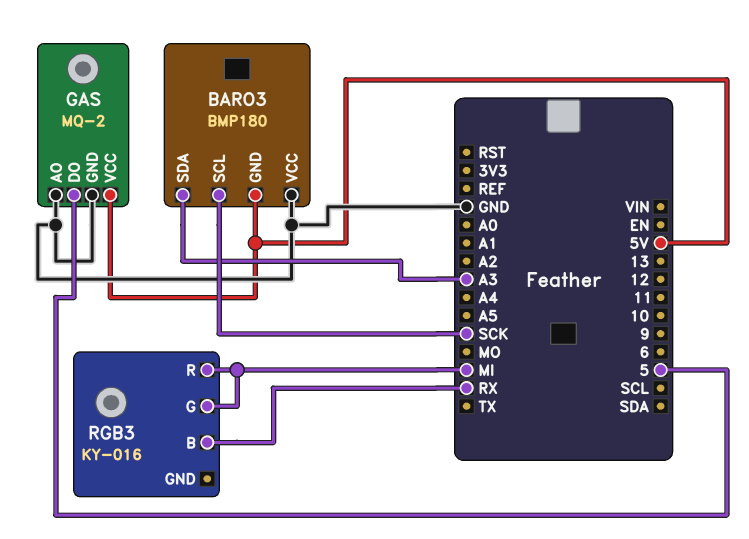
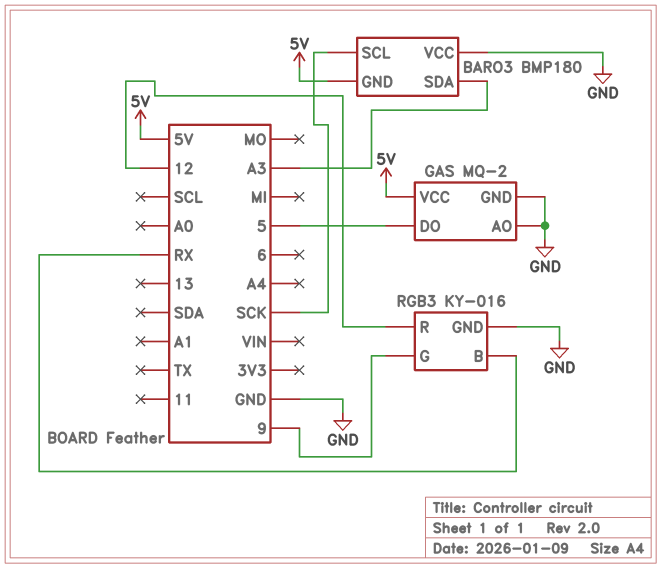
RGB3 pin G: MI -> 9
RGB3 pin GND: none -> GND
RGB3 pin R: MI -> 12

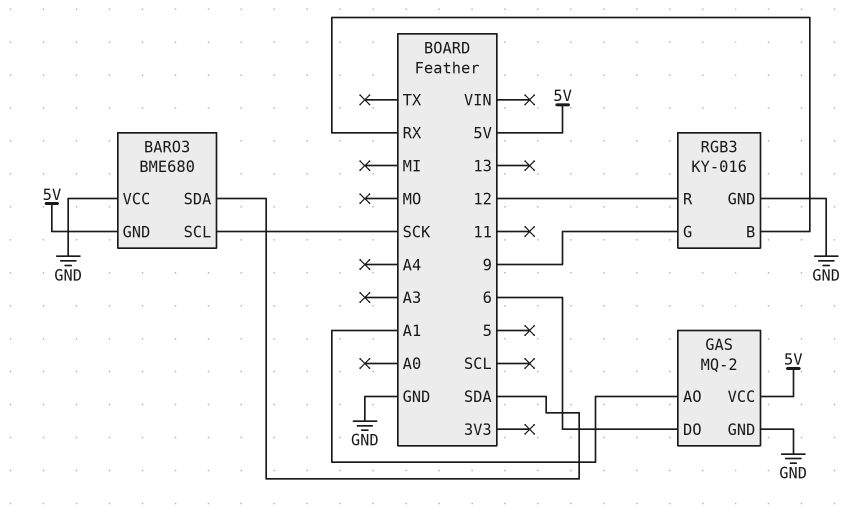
BARO3: BMP180 -> BME680
BARO3 pin SDA: A3 -> SDA
GAS pin AO: GND -> A1
GAS pin DO: 5 -> 6

